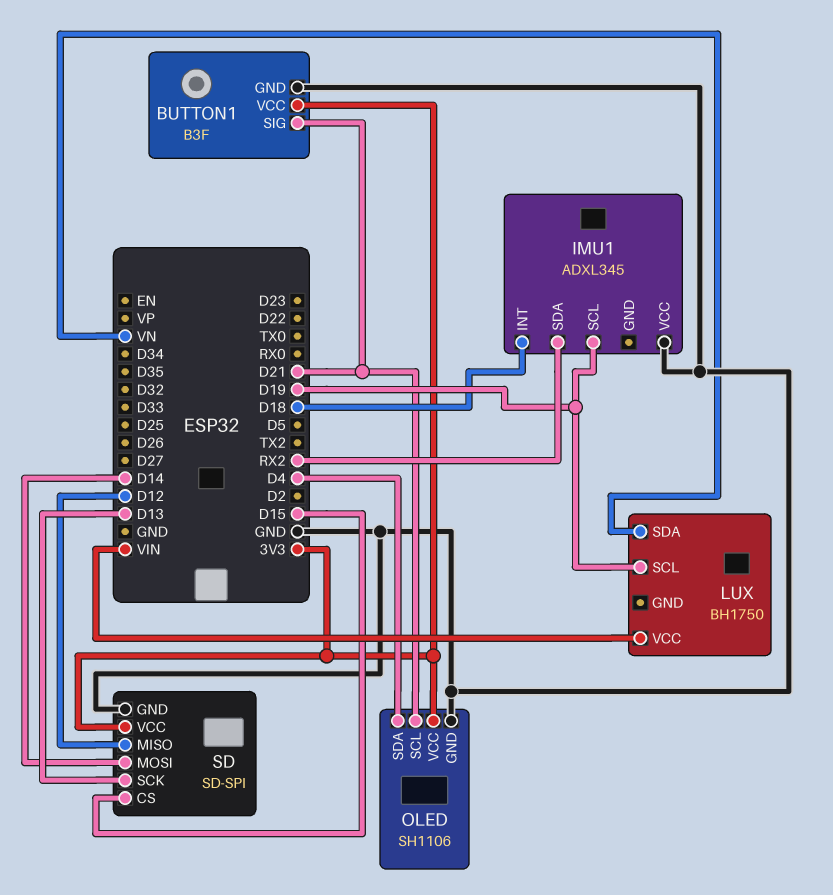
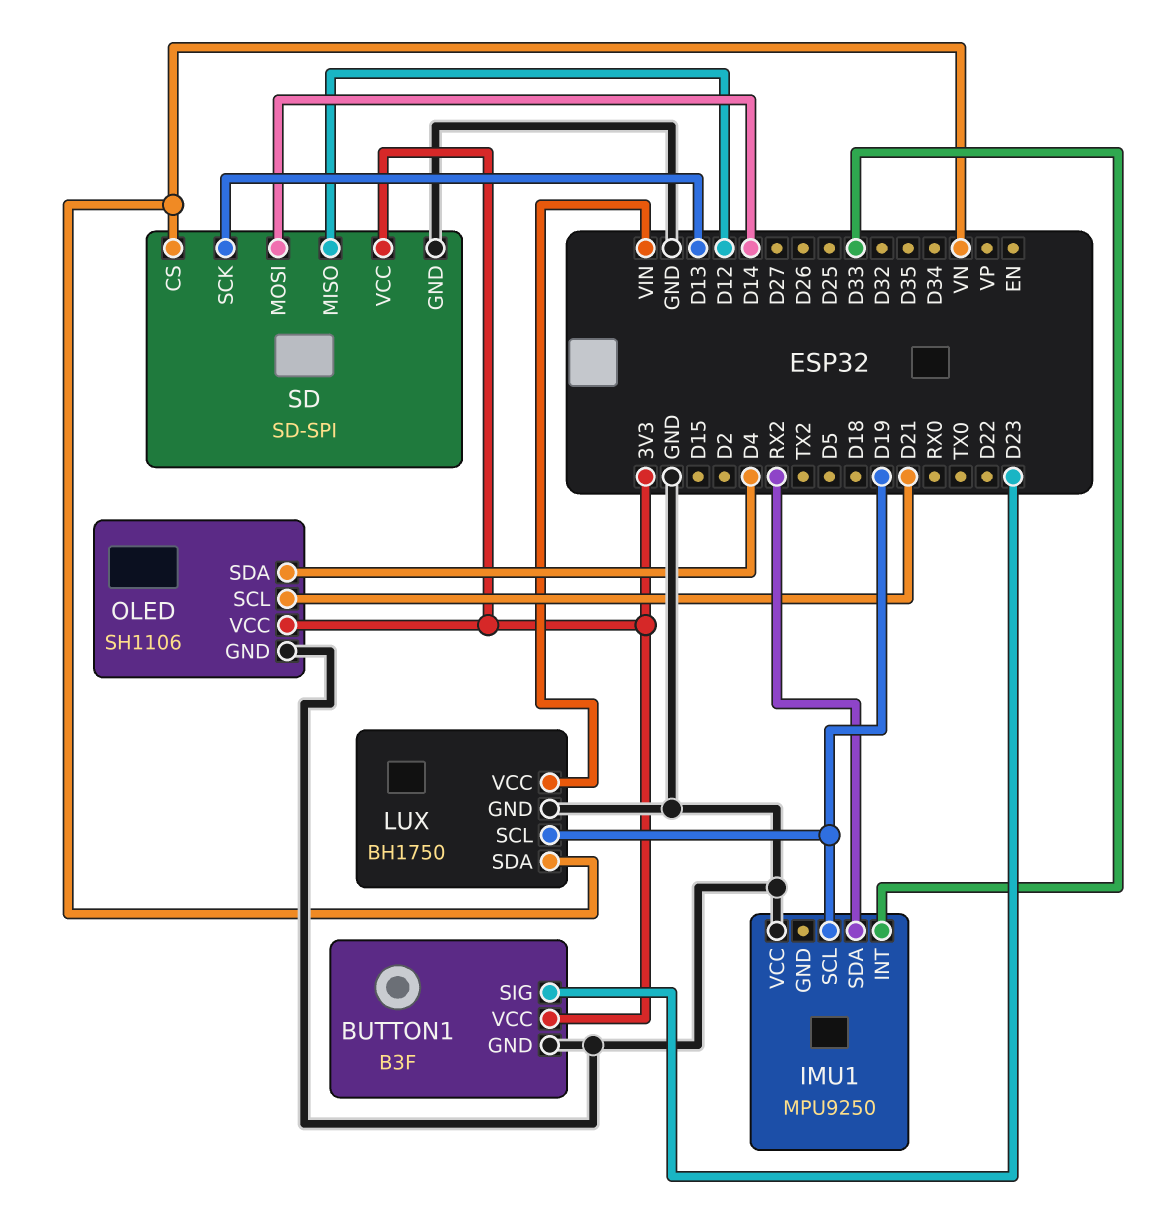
BUTTON1 pin SIG: D21 -> D23
IMU1: ADXL345 -> MPU9250
IMU1 pin INT: D18 -> D33
LUX pin GND: none -> GND
SD pin CS: D15 -> VN

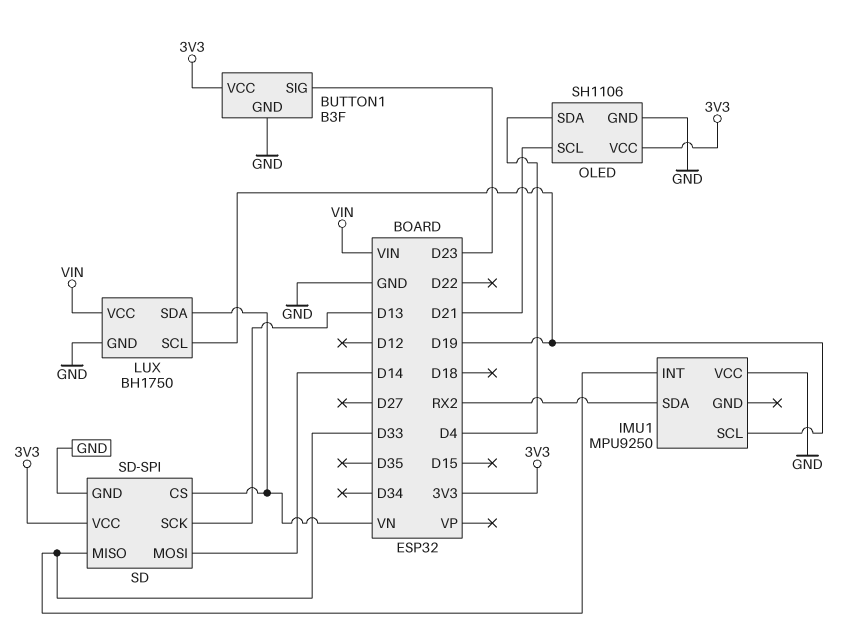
SD pin MISO: D12 -> D33

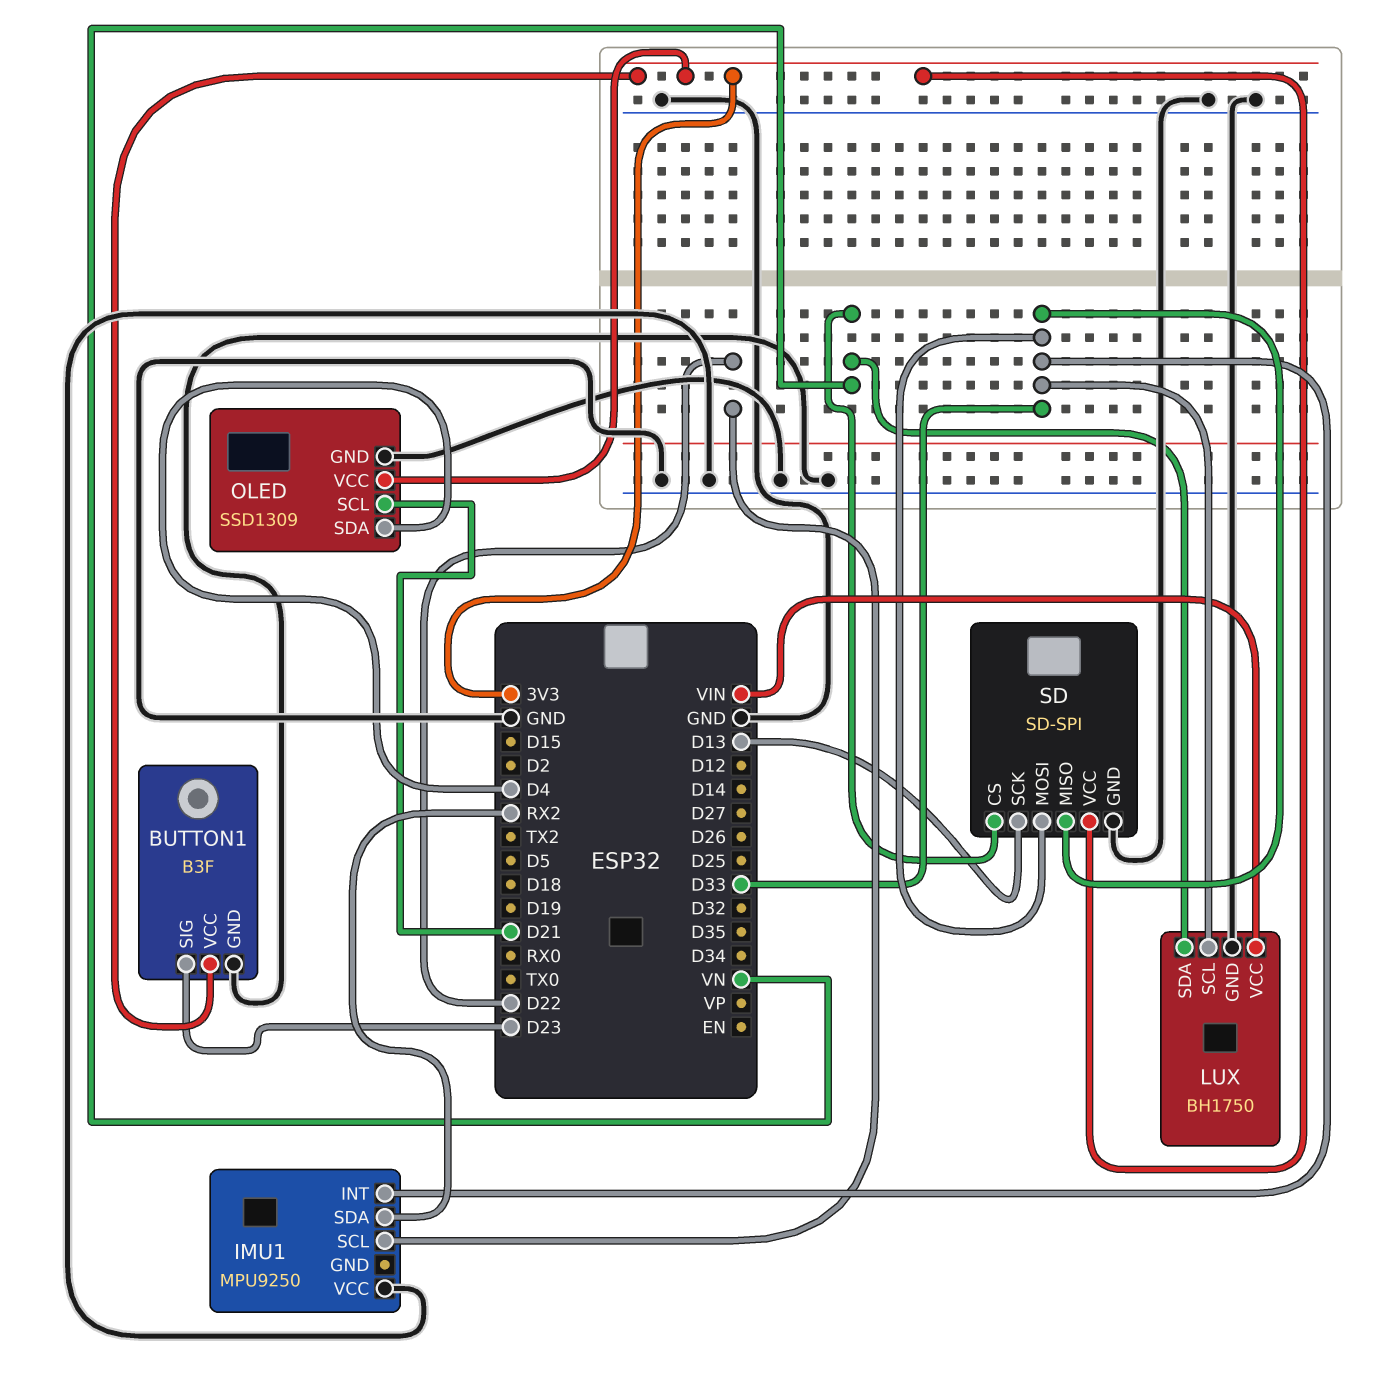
IMU1 pin SCL: D19 -> D22
LUX pin SCL: D19 -> D33
OLED: SH1106 -> SSD1309
SD pin MOSI: D14 -> D33

